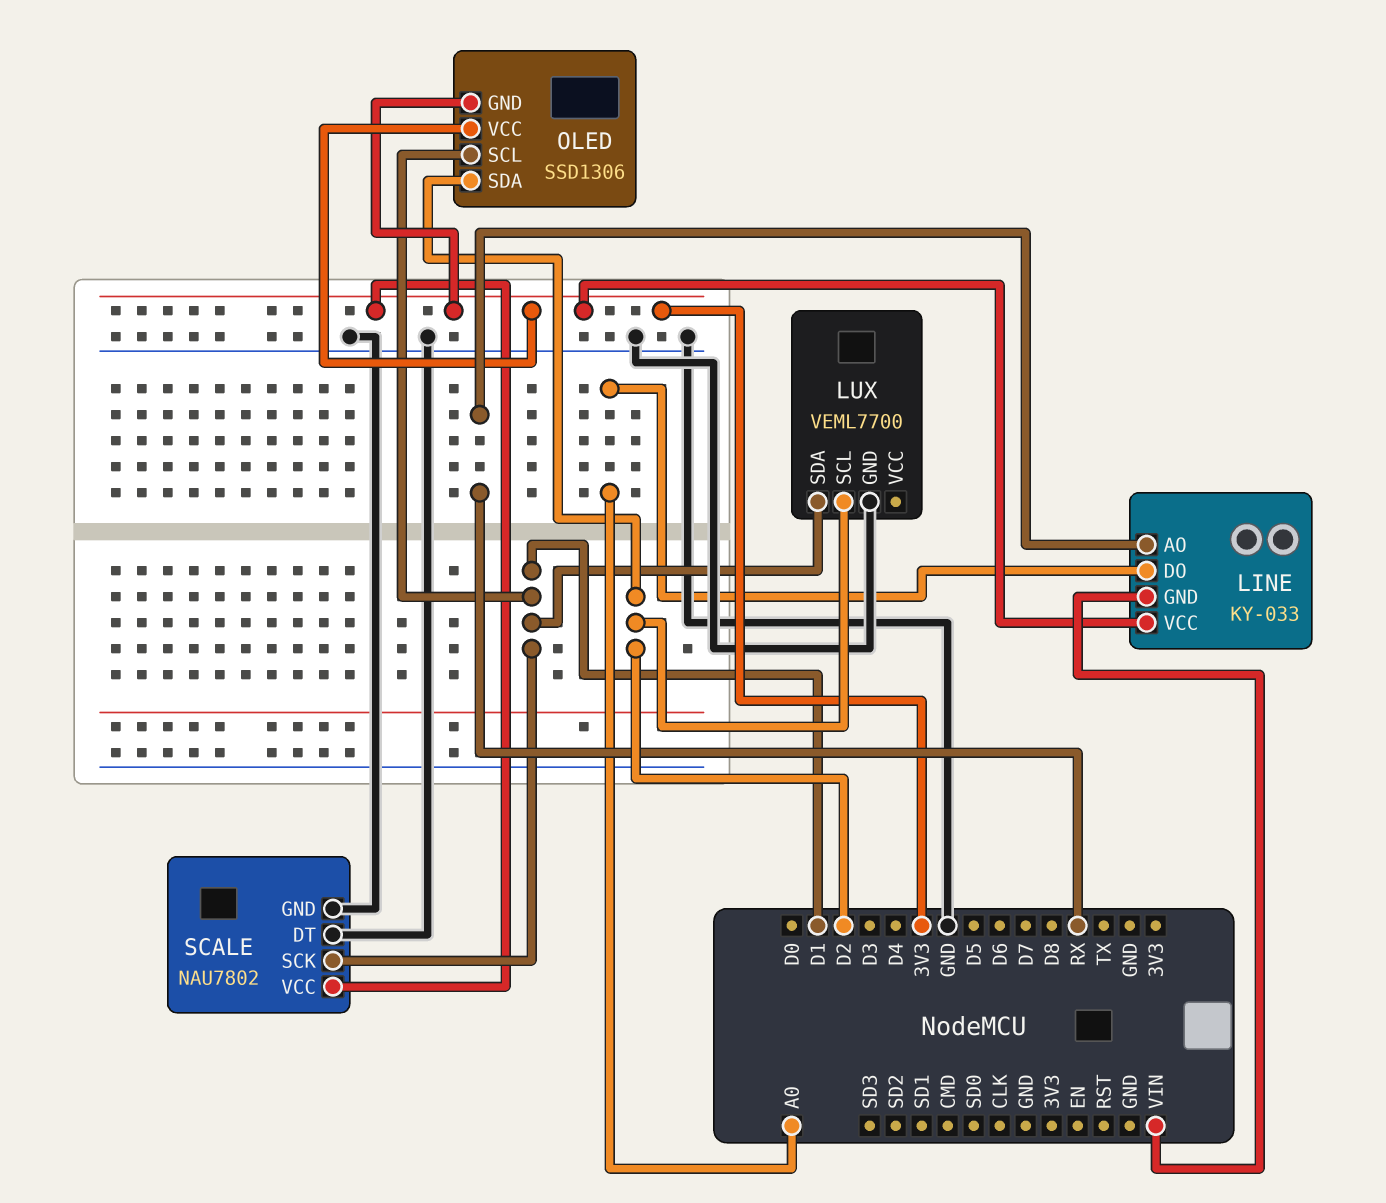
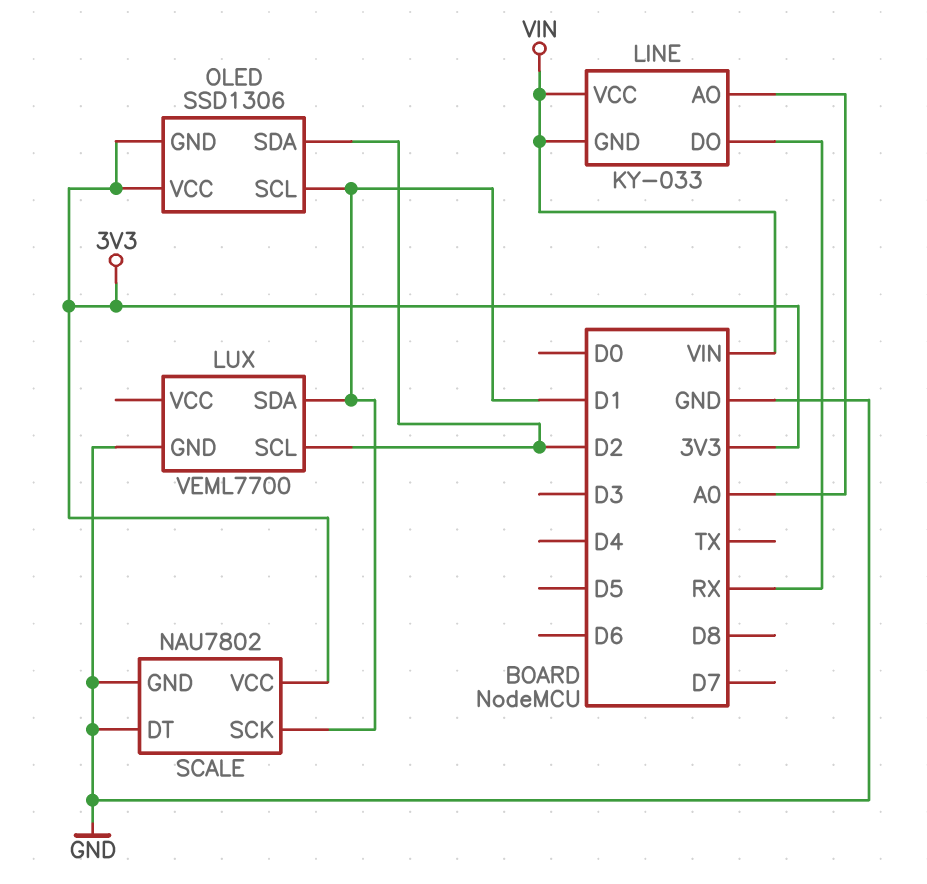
LINE pin AO: RX -> A0
LINE pin DO: A0 -> RX
LINE pin VCC: 3V3 -> VIN

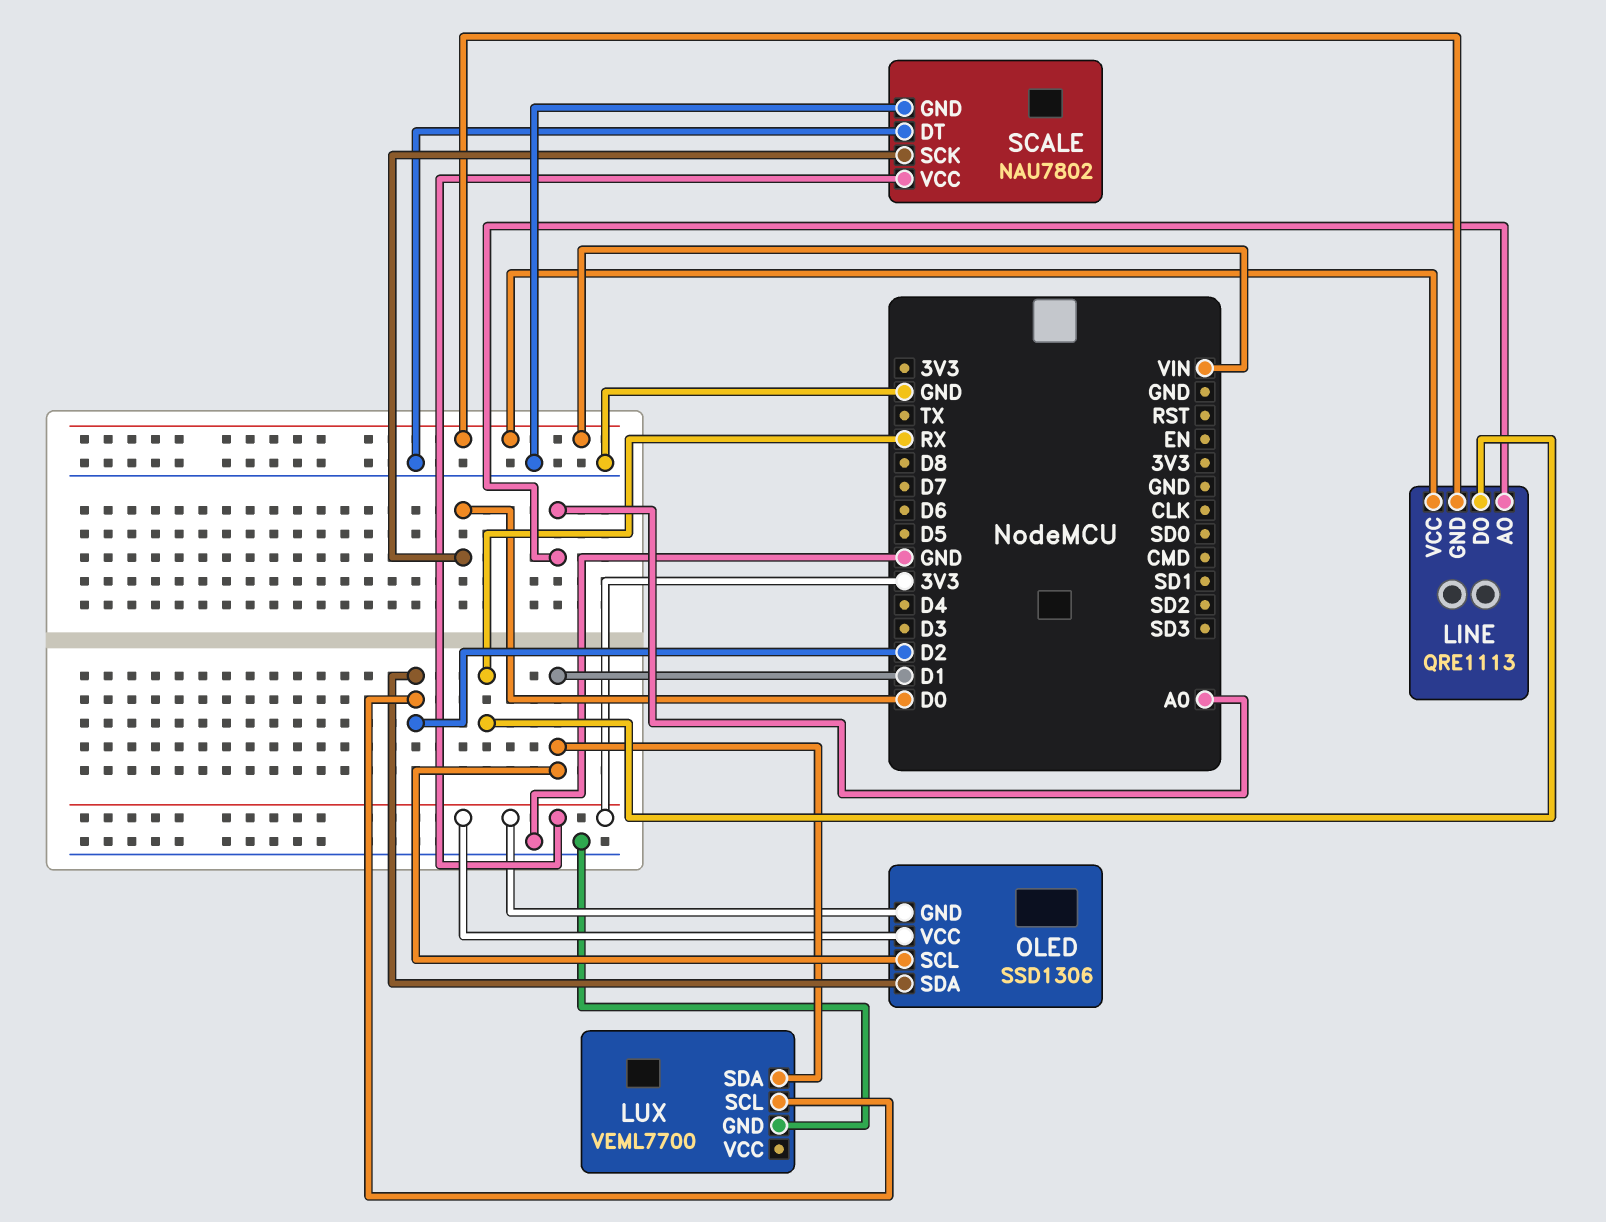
LINE: KY-033 -> QRE1113
SCALE pin SCK: D1 -> D0

